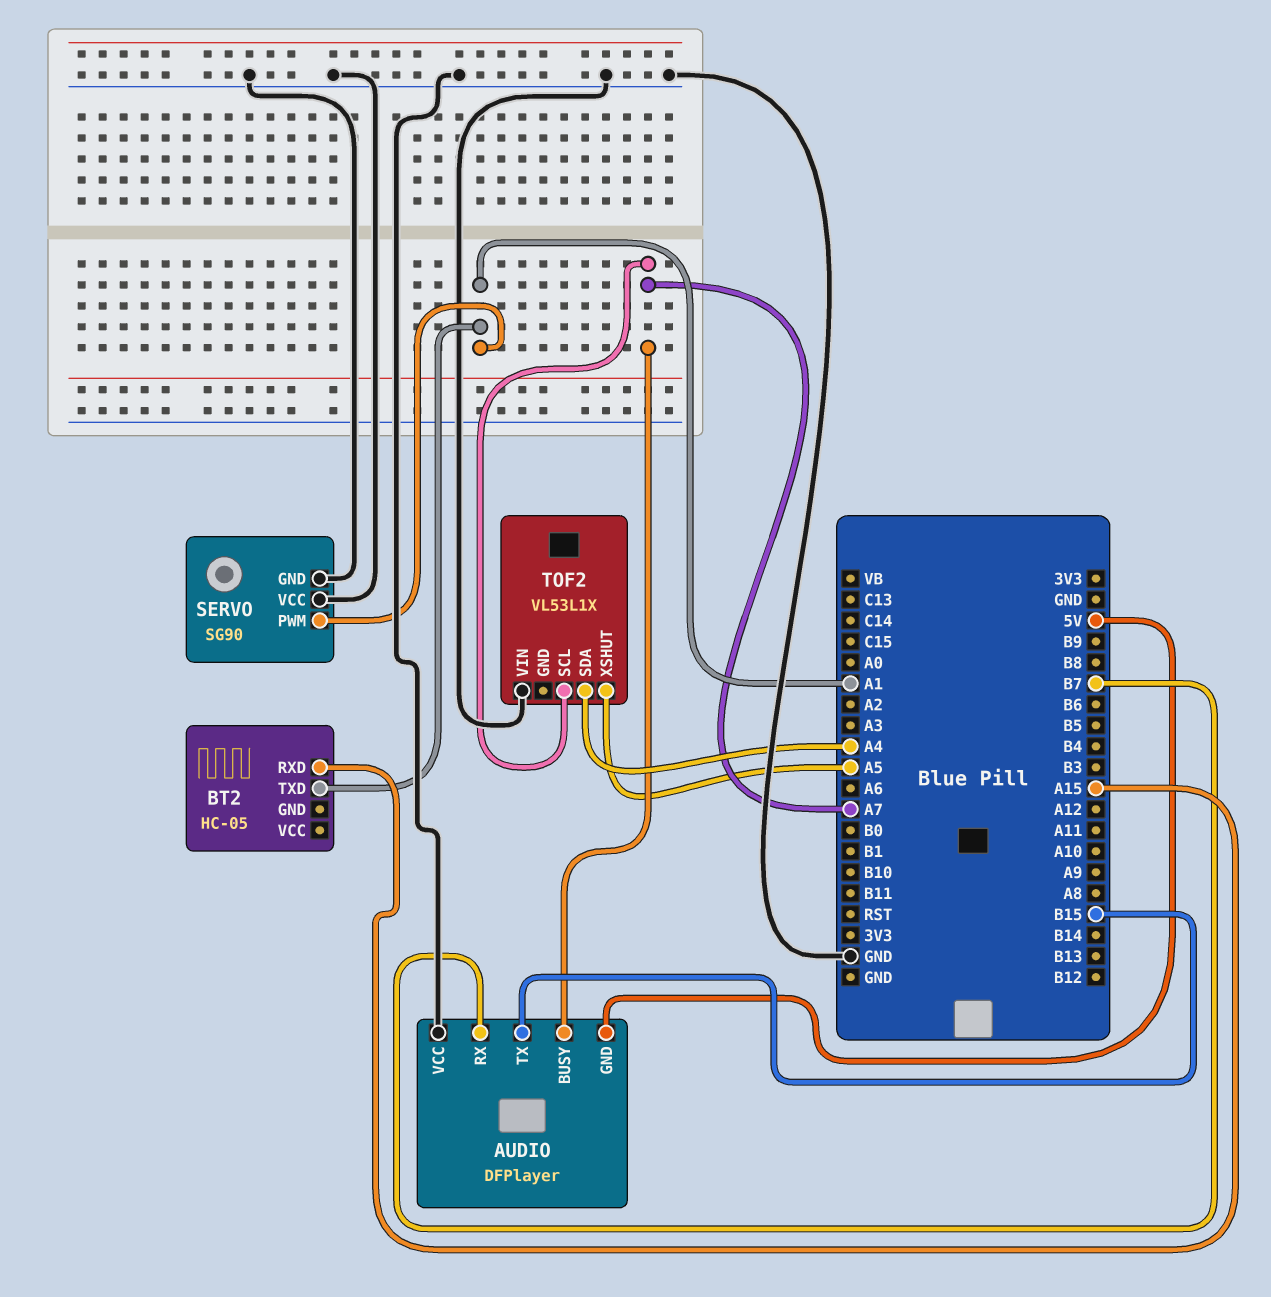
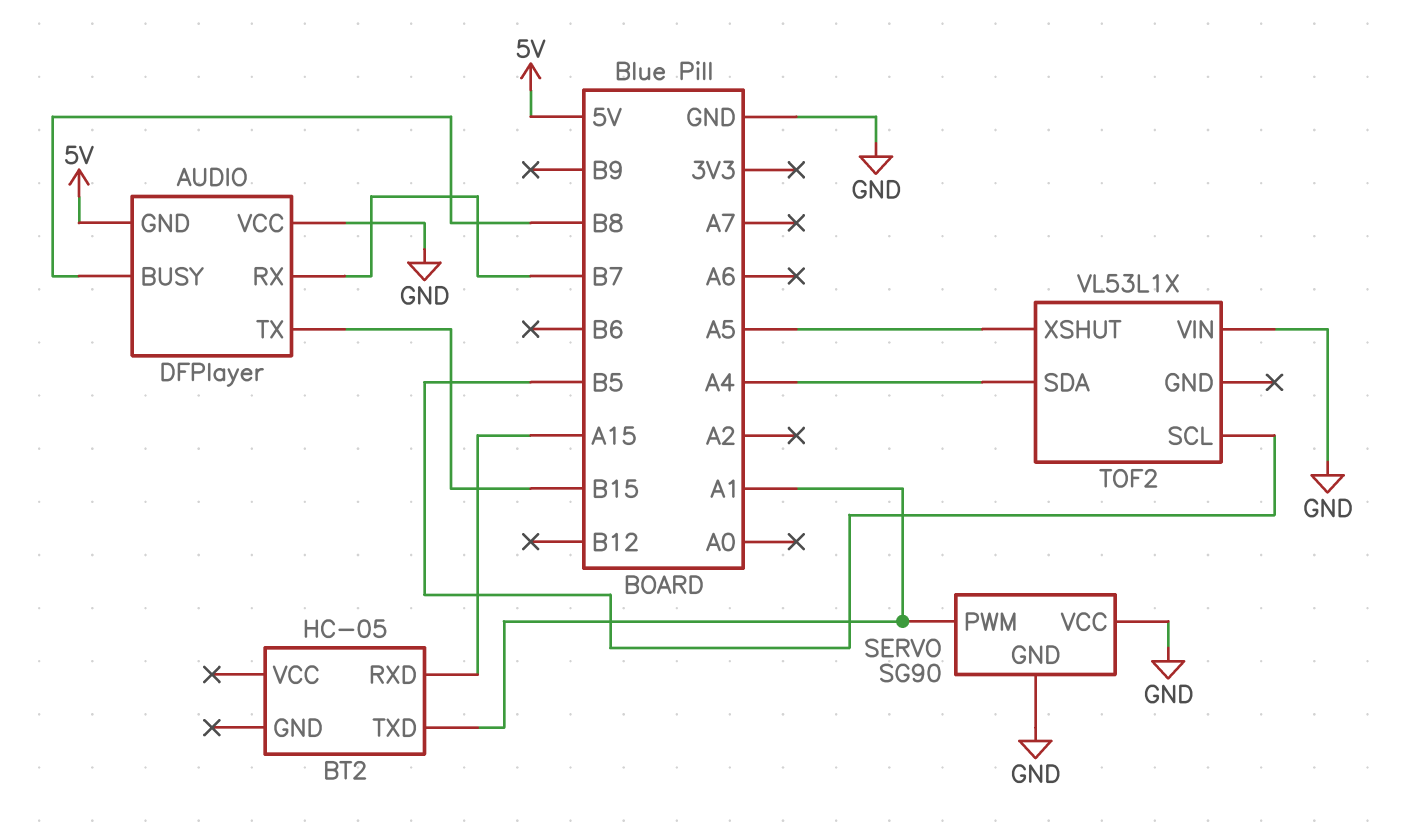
AUDIO pin BUSY: A7 -> B8
TOF2 pin SCL: A7 -> B5

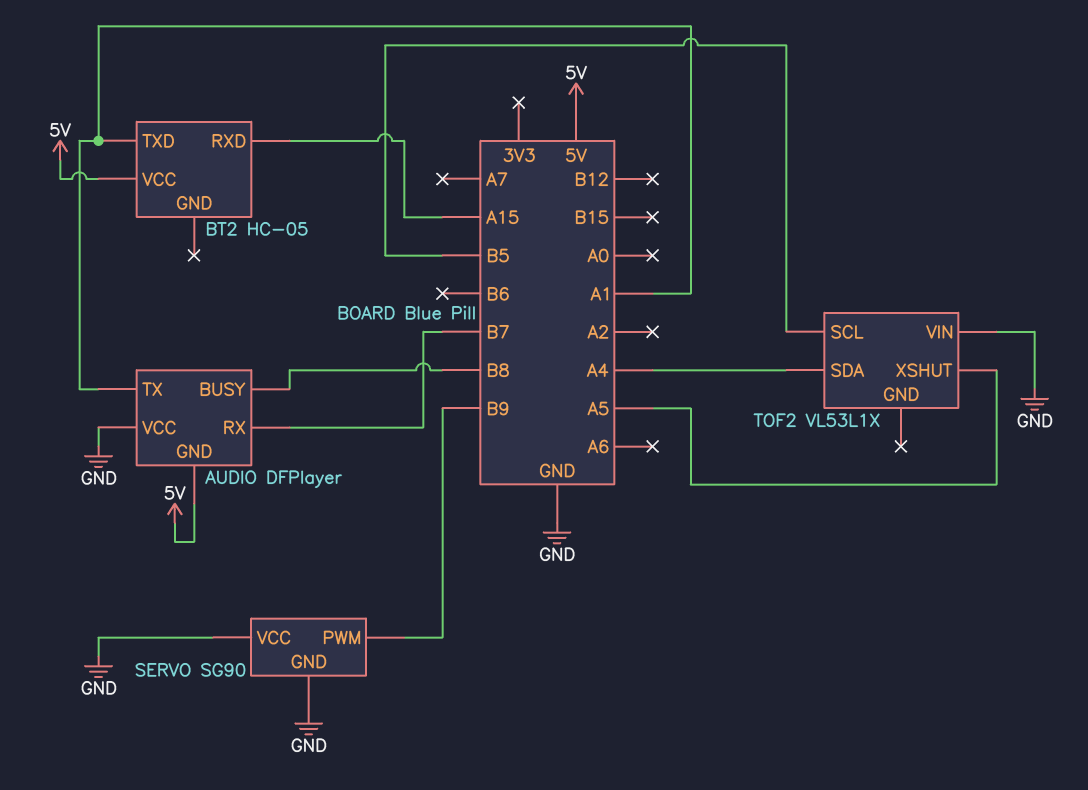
AUDIO pin TX: B15 -> A1
BT2 pin VCC: none -> 5V
SERVO pin PWM: A1 -> B9

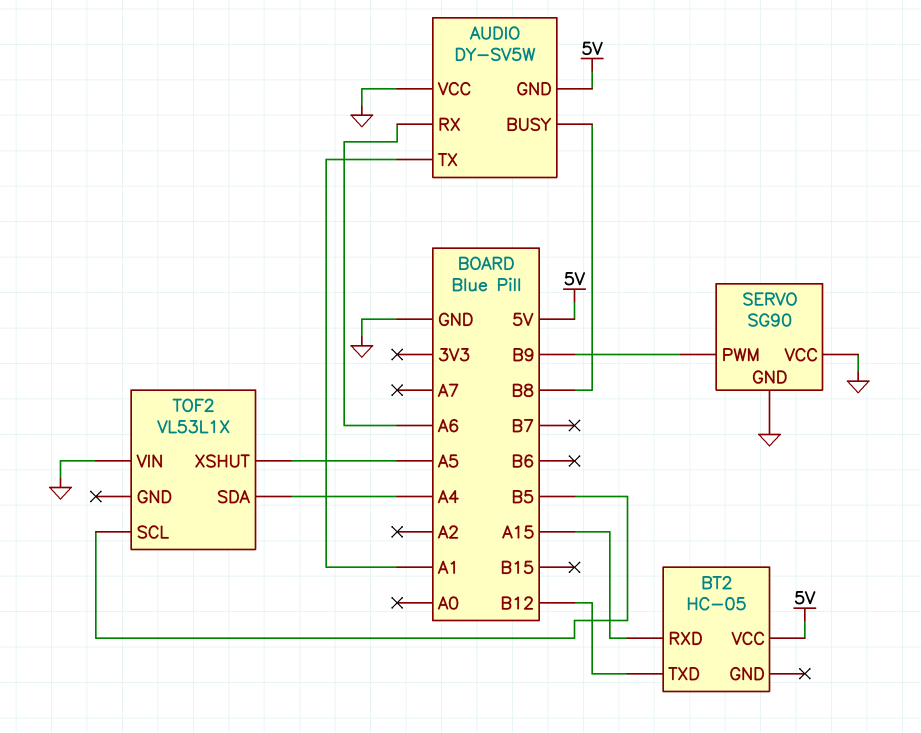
AUDIO: DFPlayer -> DY-SV5W
AUDIO pin RX: B7 -> A6
BT2 pin TXD: A1 -> B12

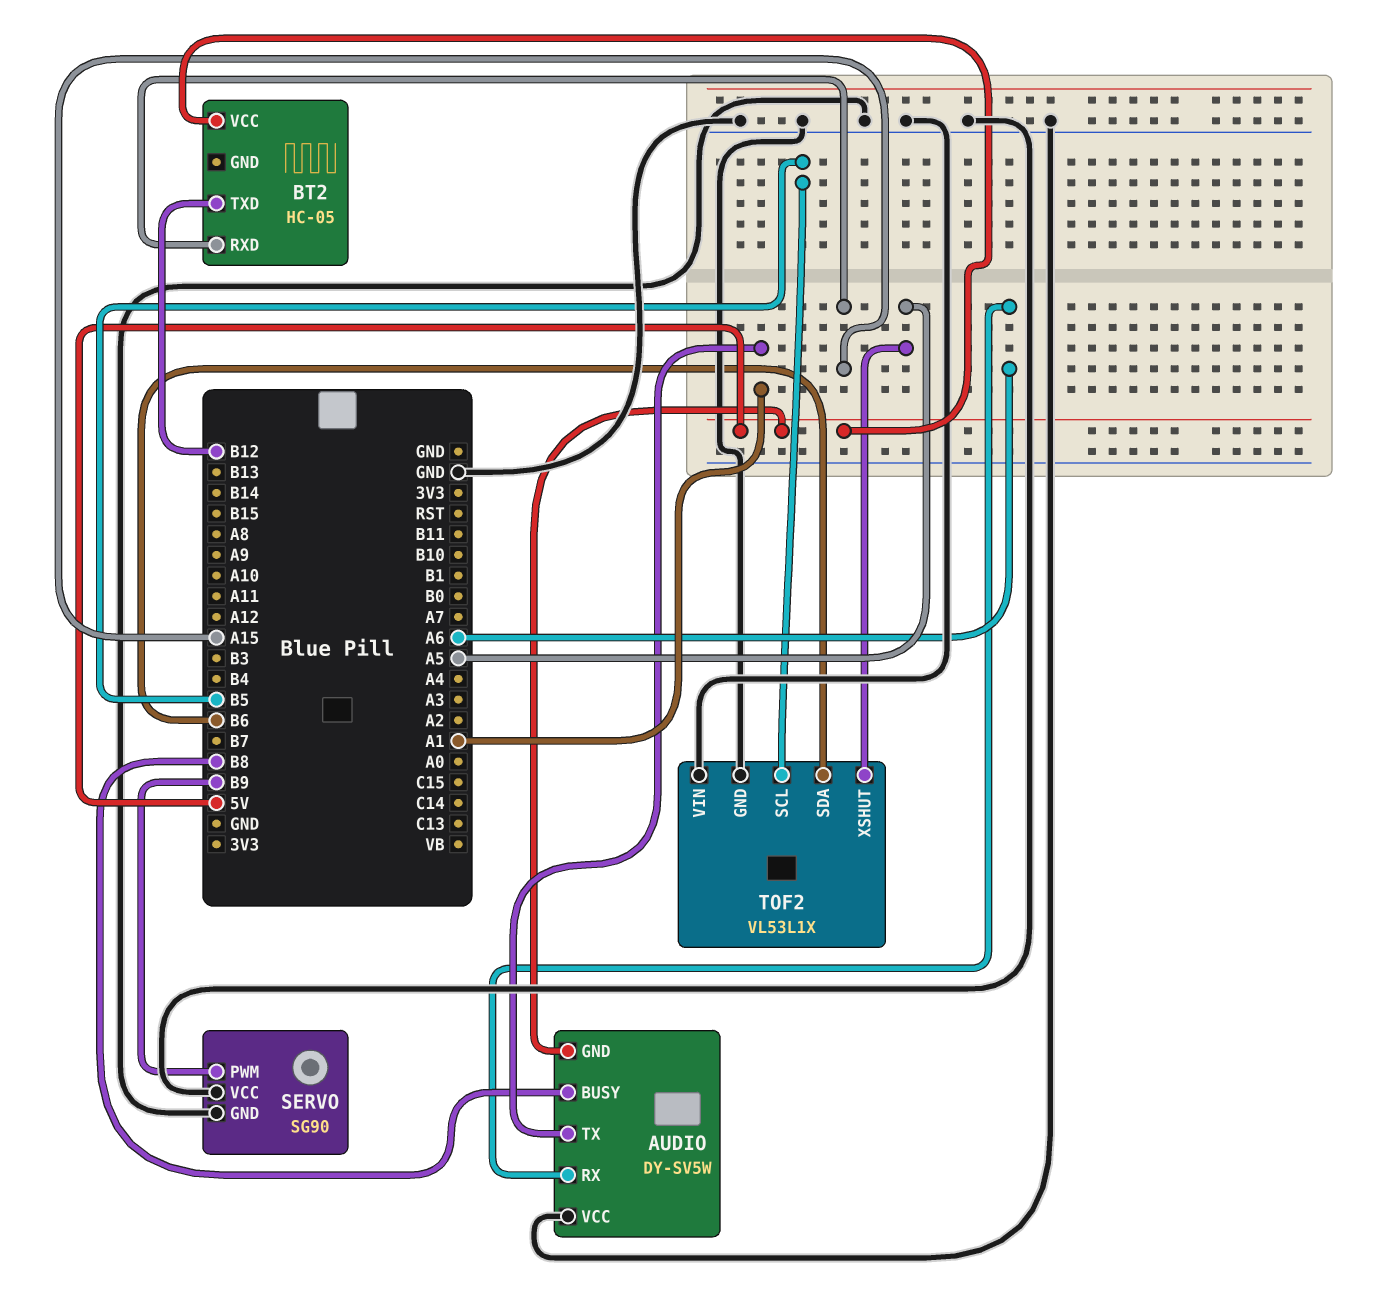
TOF2 pin GND: none -> GND
TOF2 pin SDA: A4 -> B6

